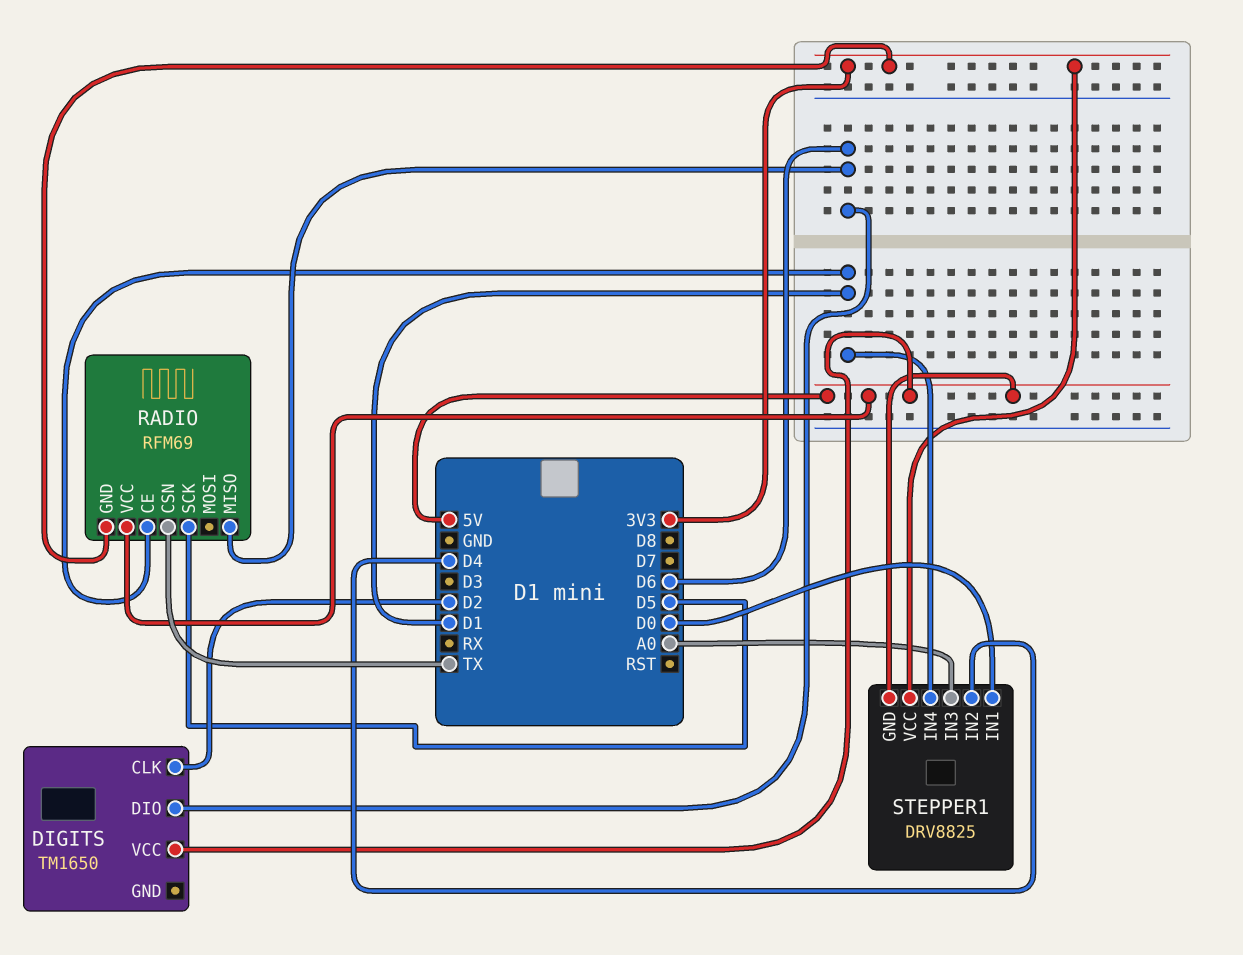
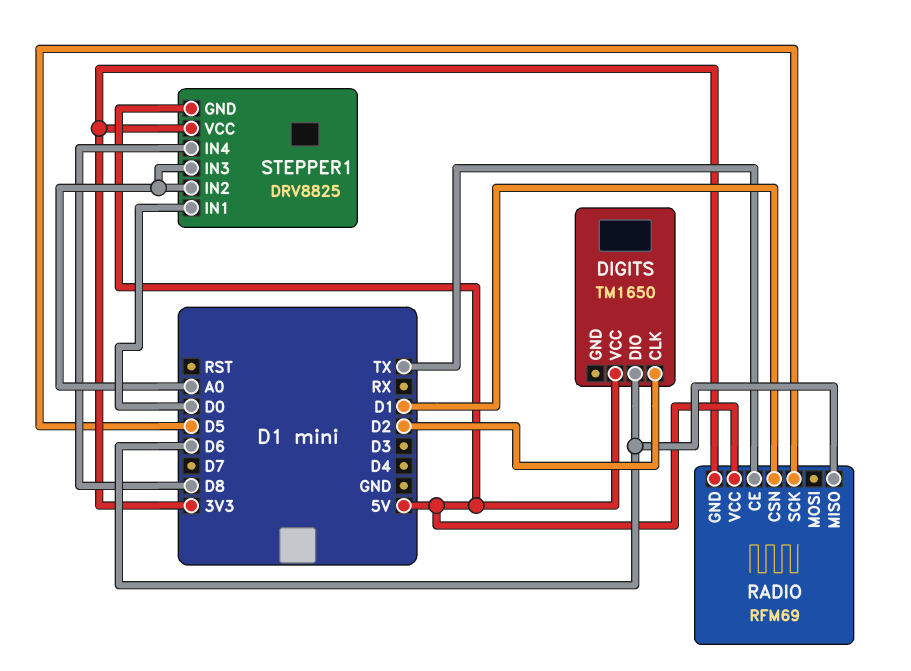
RADIO pin CE: D1 -> TX
RADIO pin CSN: TX -> D1
STEPPER1 pin IN2: D4 -> A0
STEPPER1 pin IN4: D1 -> D8

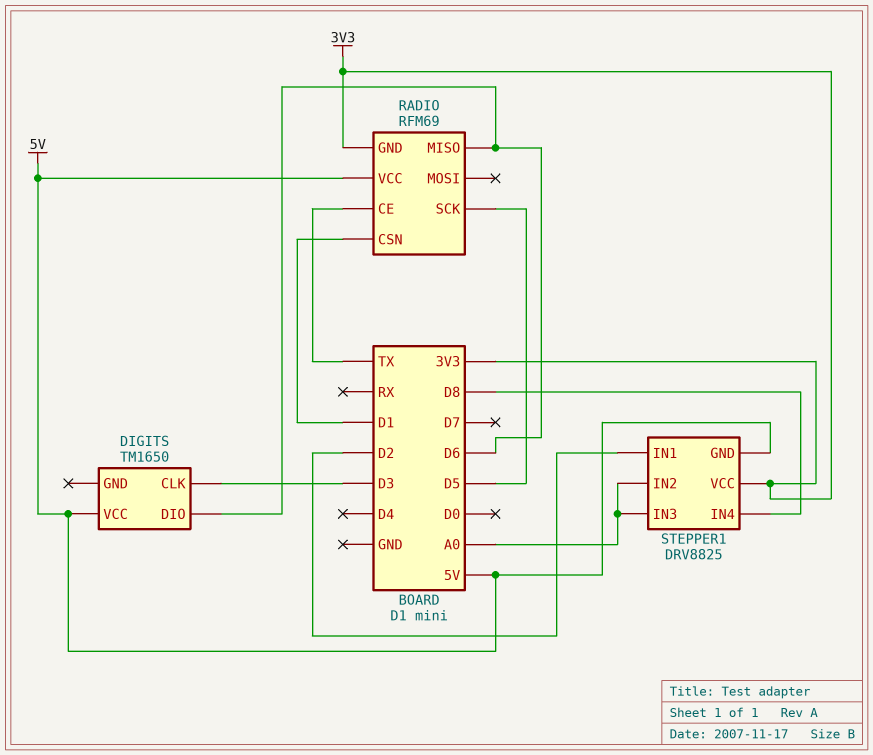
DIGITS pin CLK: D2 -> D3
STEPPER1 pin IN1: D0 -> D2

